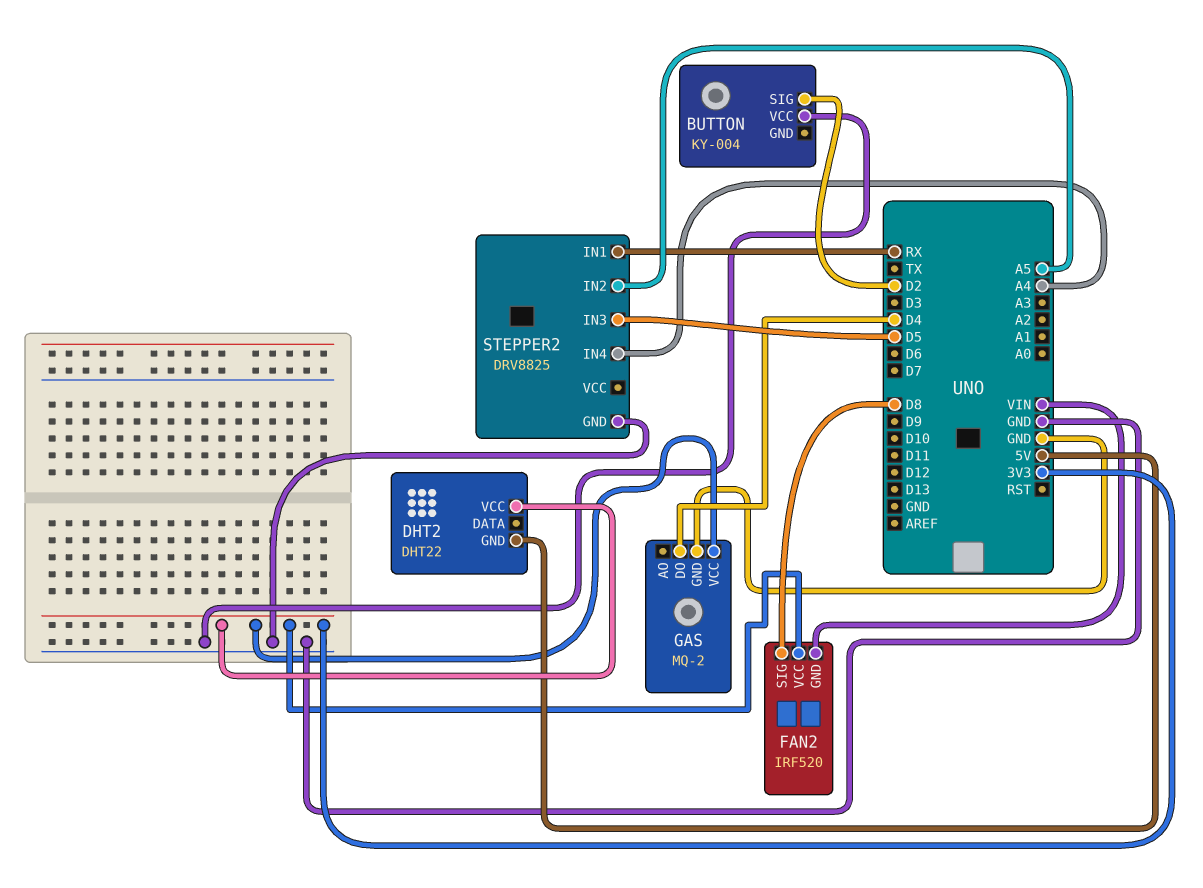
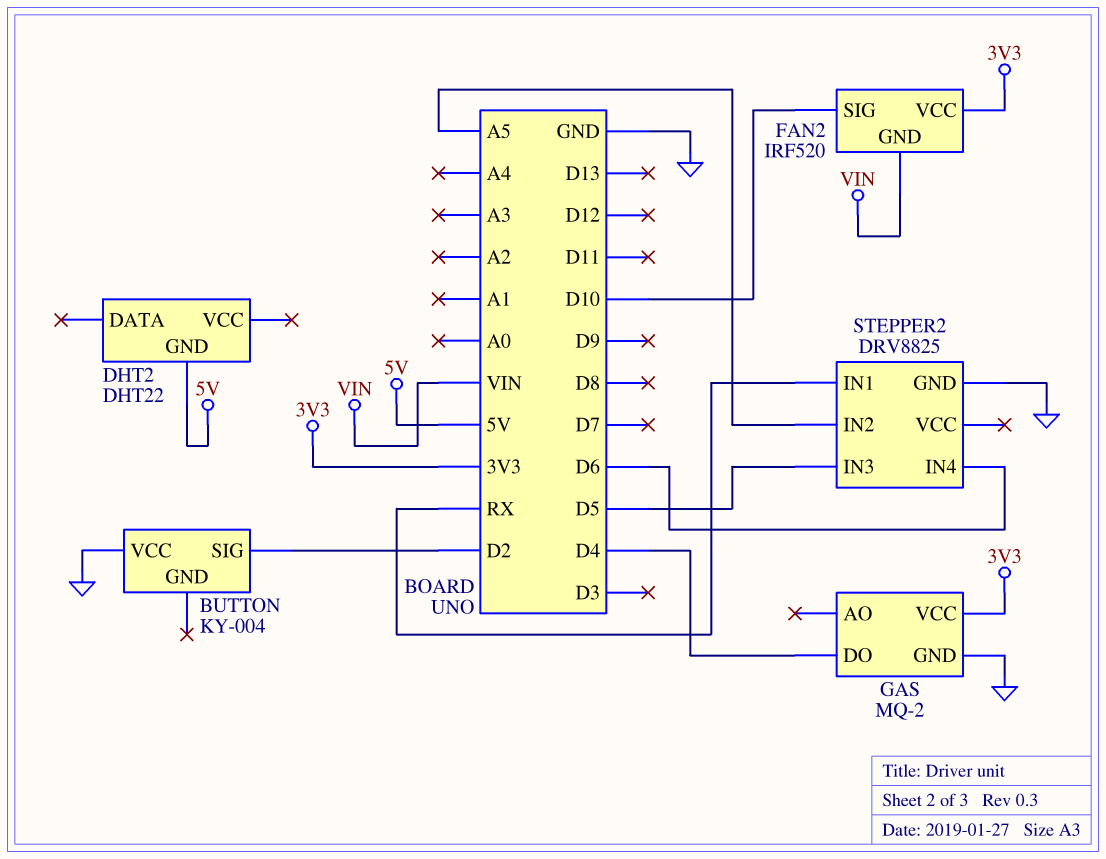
DHT2 pin VCC: 3V3 -> none
FAN2 pin SIG: D8 -> D10
STEPPER2 pin IN4: A4 -> D6

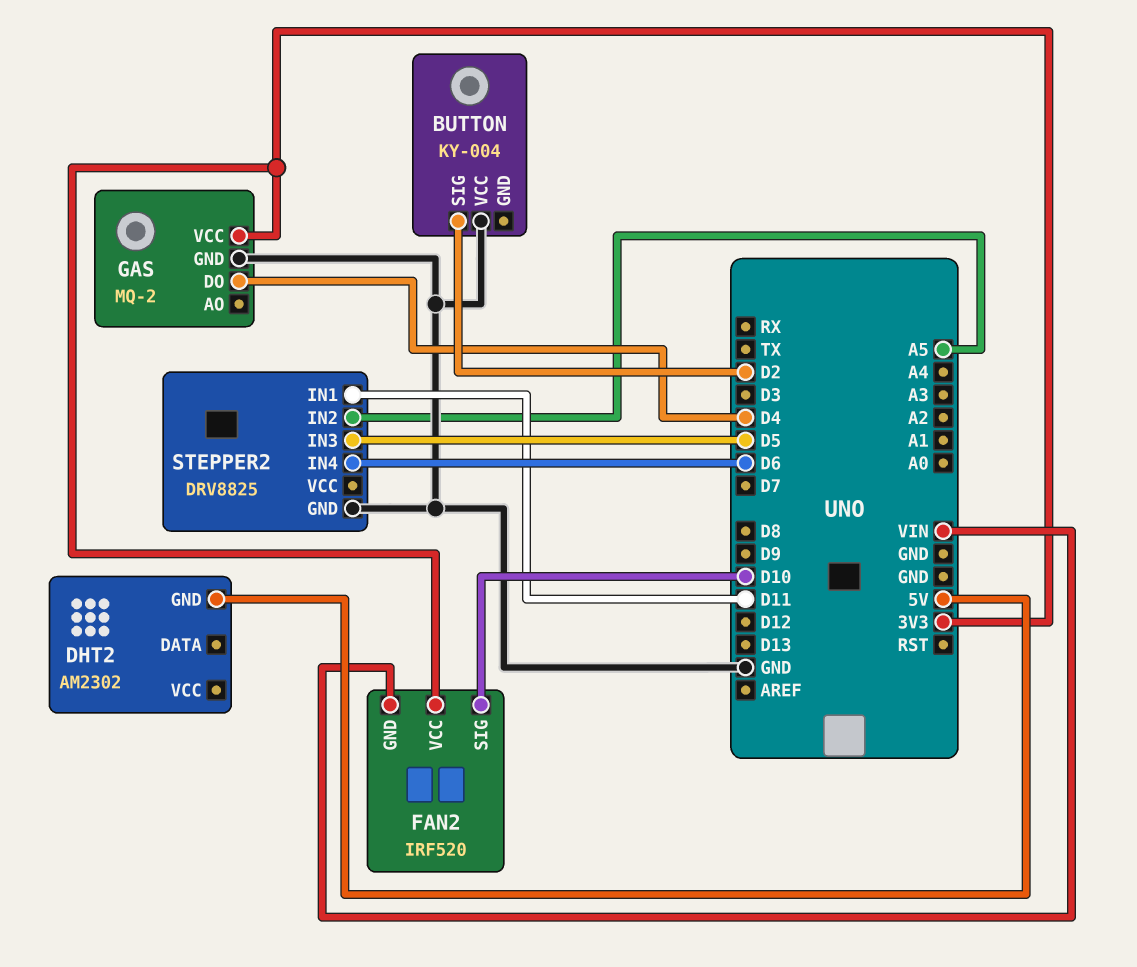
DHT2: DHT22 -> AM2302
STEPPER2 pin IN1: RX -> D11

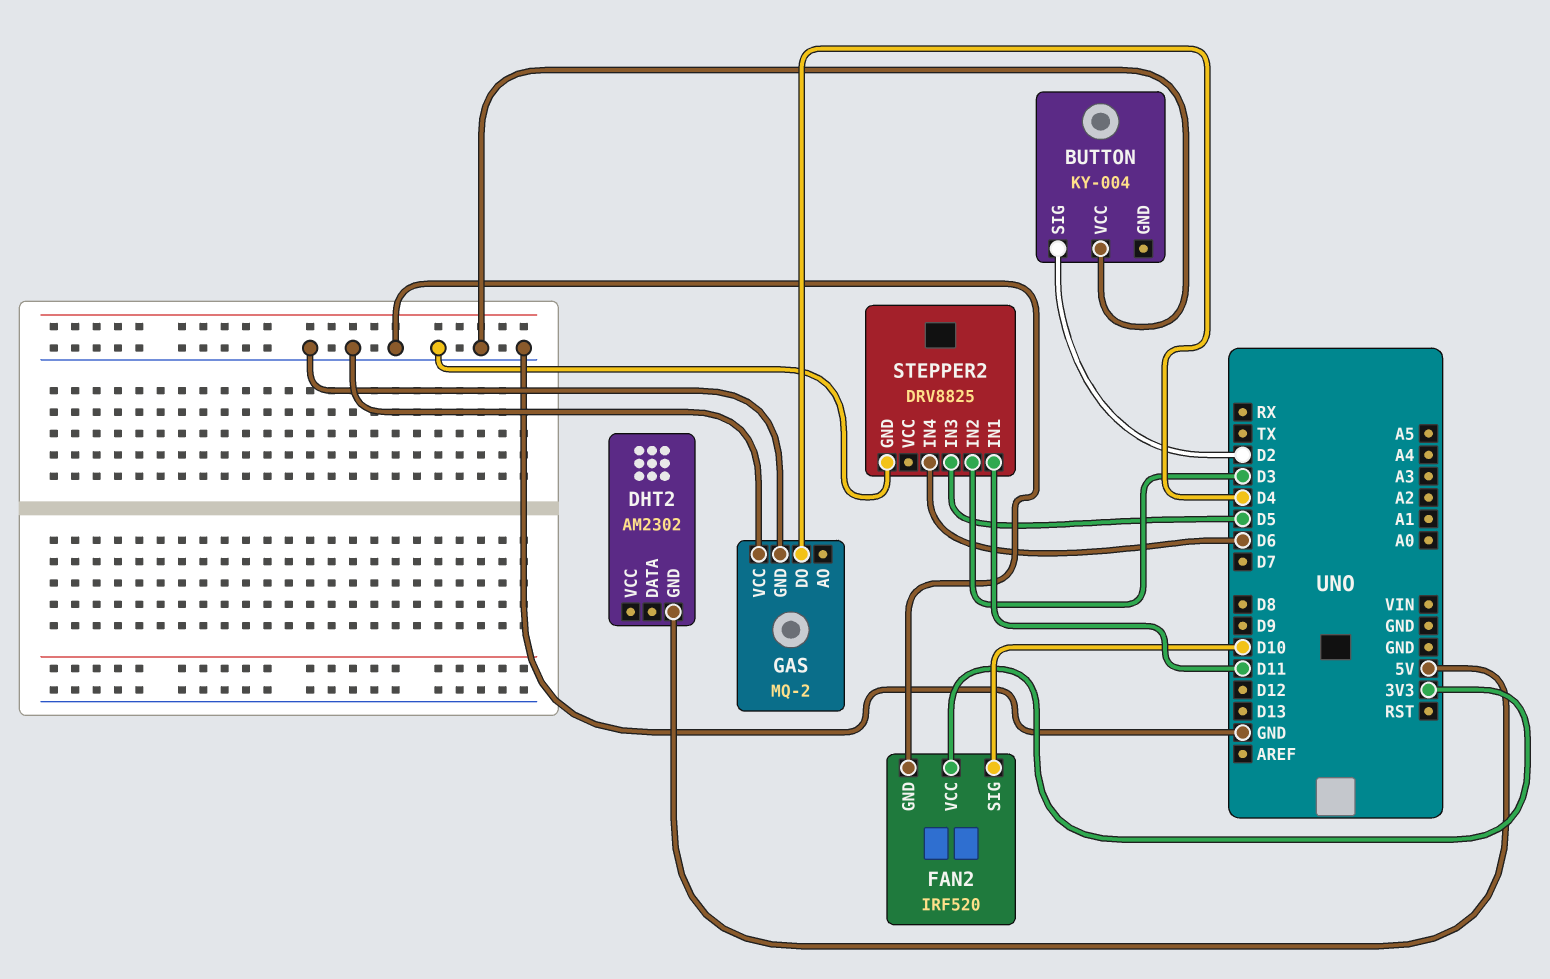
FAN2 pin GND: VIN -> GND
GAS pin VCC: 3V3 -> GND
STEPPER2 pin IN2: A5 -> D3

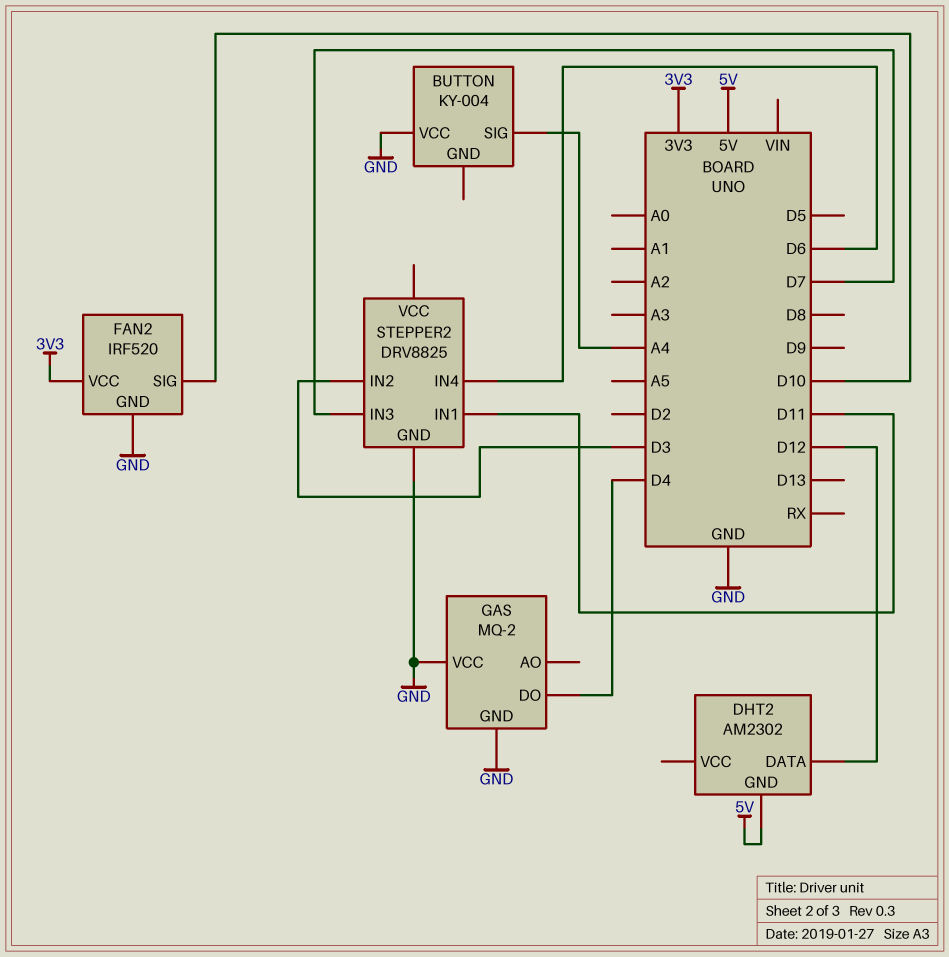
BUTTON pin SIG: D2 -> A4
DHT2 pin DATA: none -> D12
STEPPER2 pin IN3: D5 -> D7

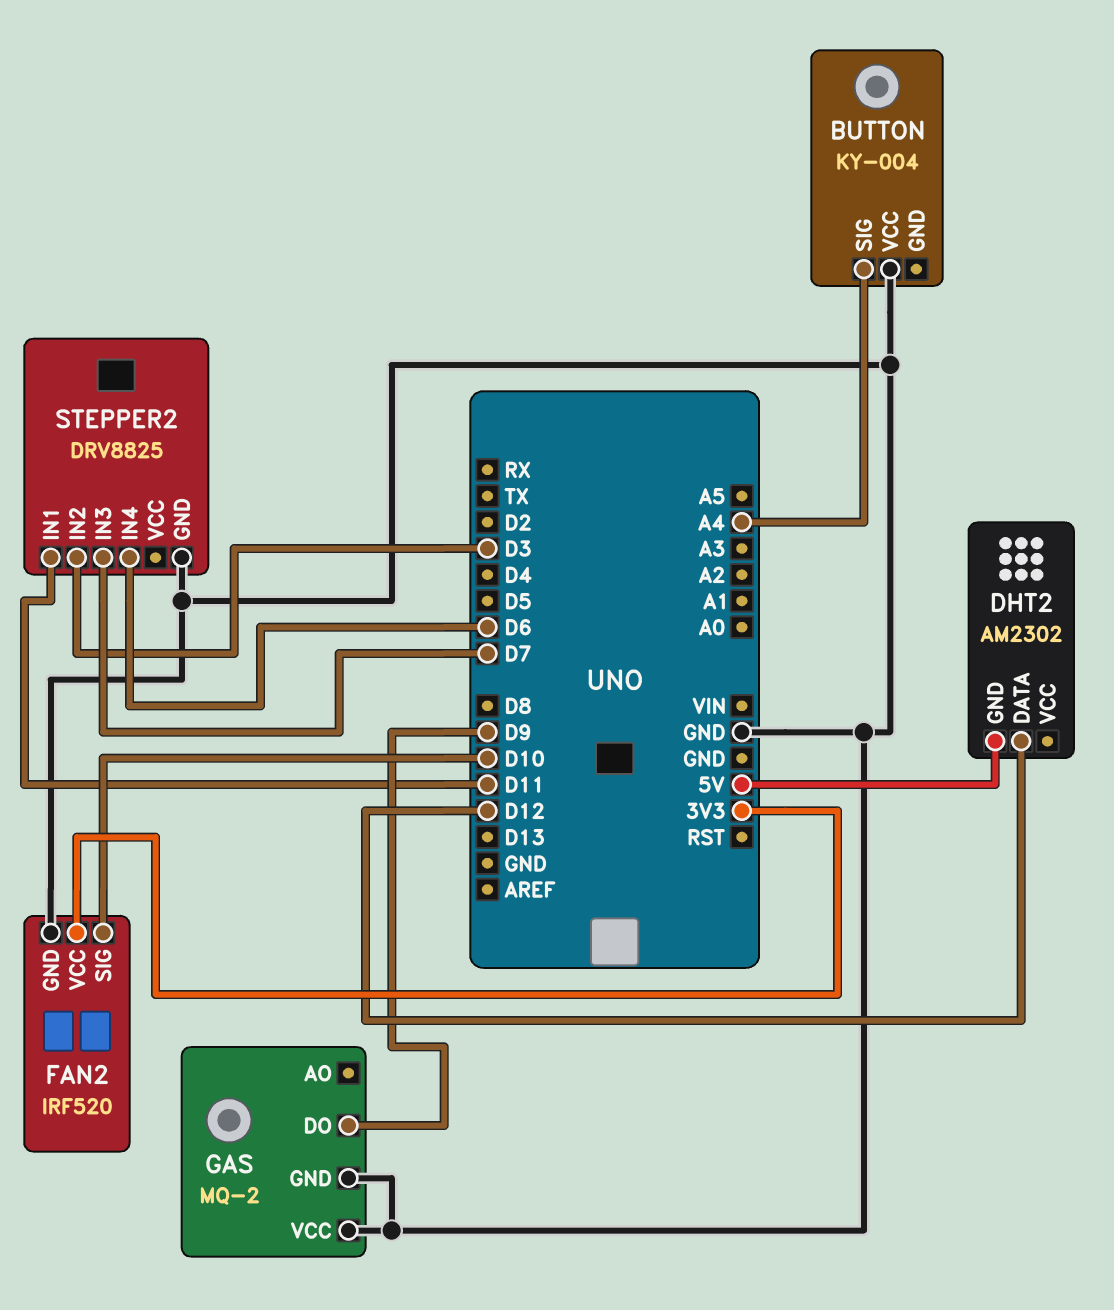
GAS pin DO: D4 -> D9

